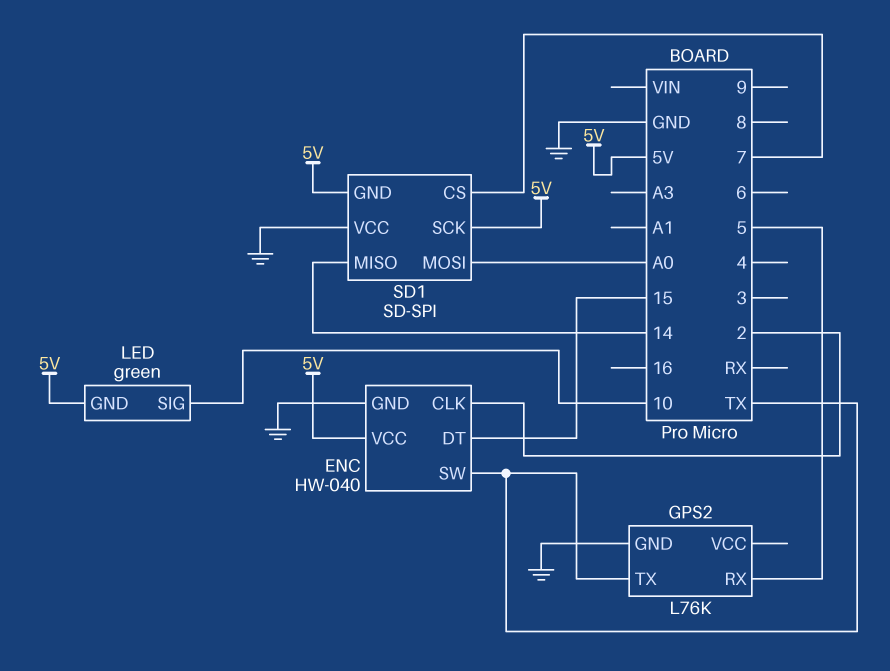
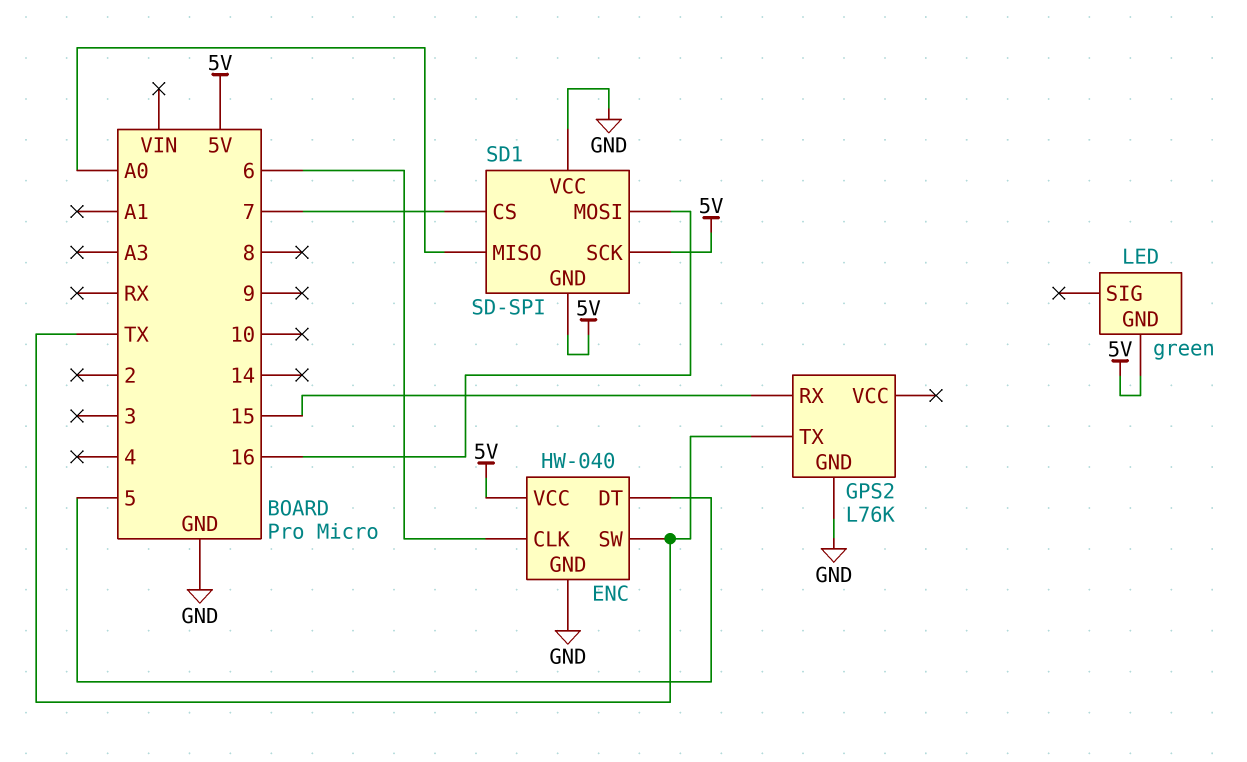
ENC pin CLK: 2 -> 6
ENC pin DT: 15 -> 5
GPS2 pin RX: 5 -> 15
LED pin SIG: 10 -> none
SD1 pin MISO: 14 -> A0
SD1 pin MOSI: A0 -> 16

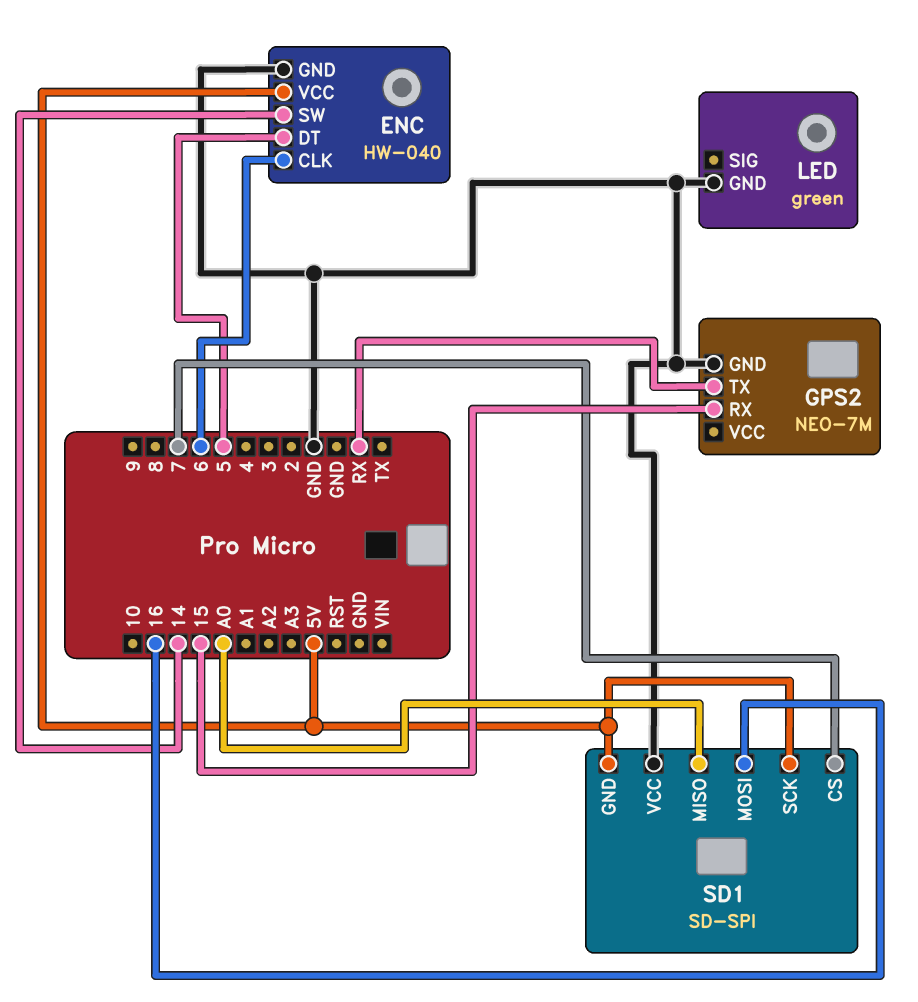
ENC pin SW: TX -> 14
GPS2: L76K -> NEO-7M
GPS2 pin TX: TX -> RX
LED pin GND: 5V -> GND

